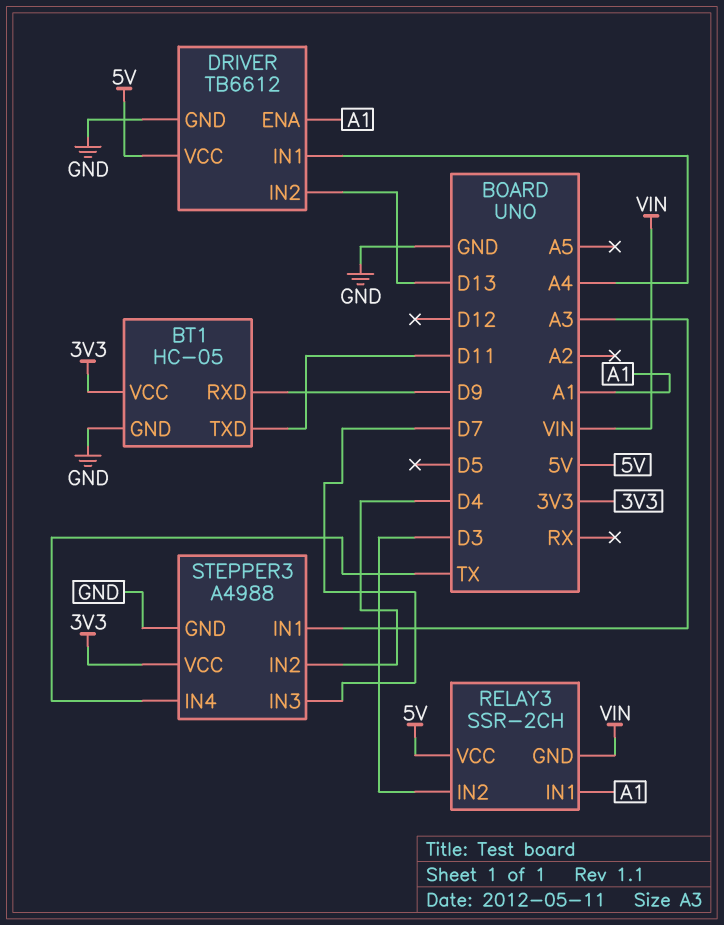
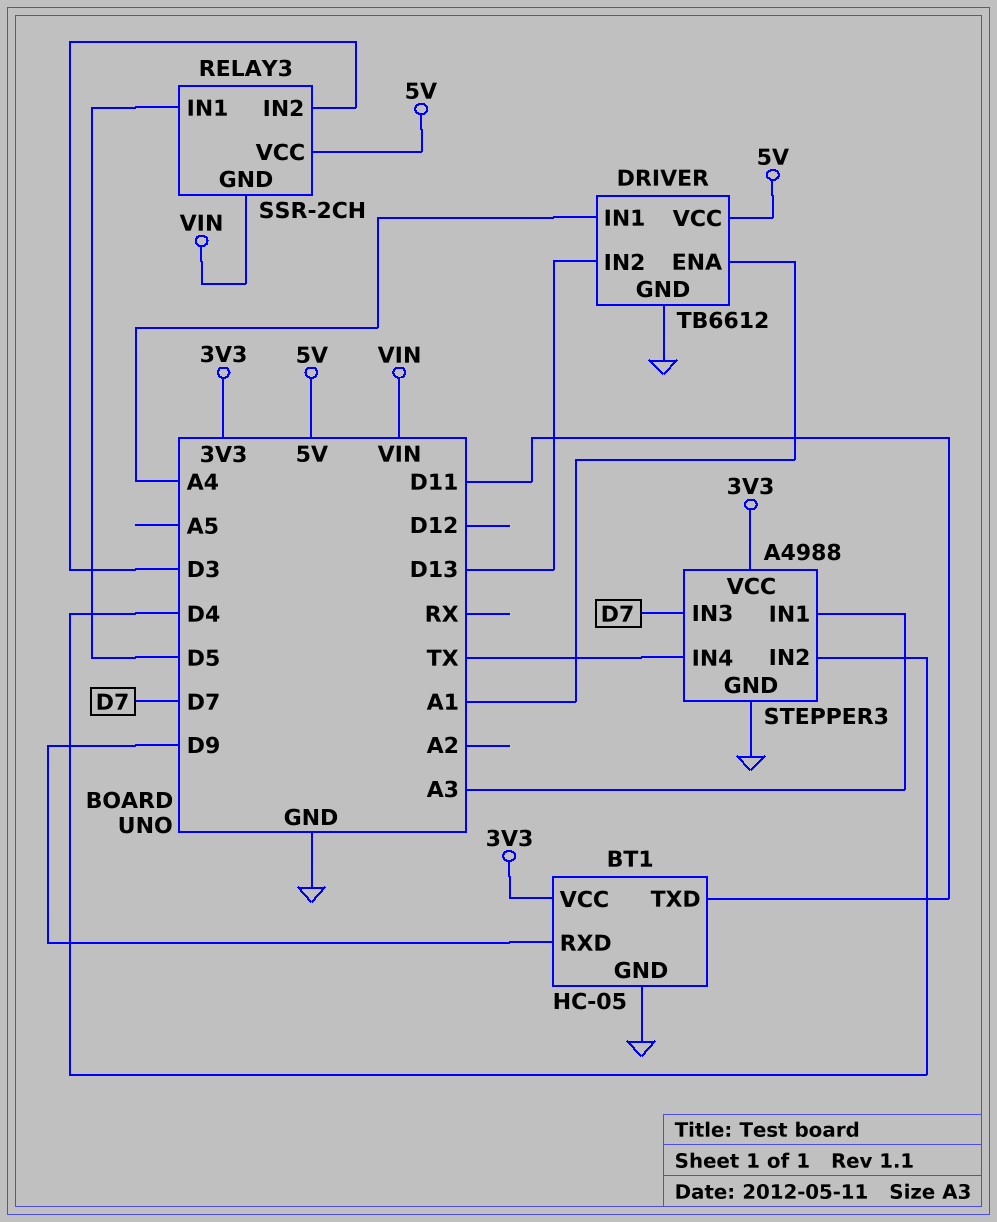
RELAY3 pin IN1: A1 -> D5

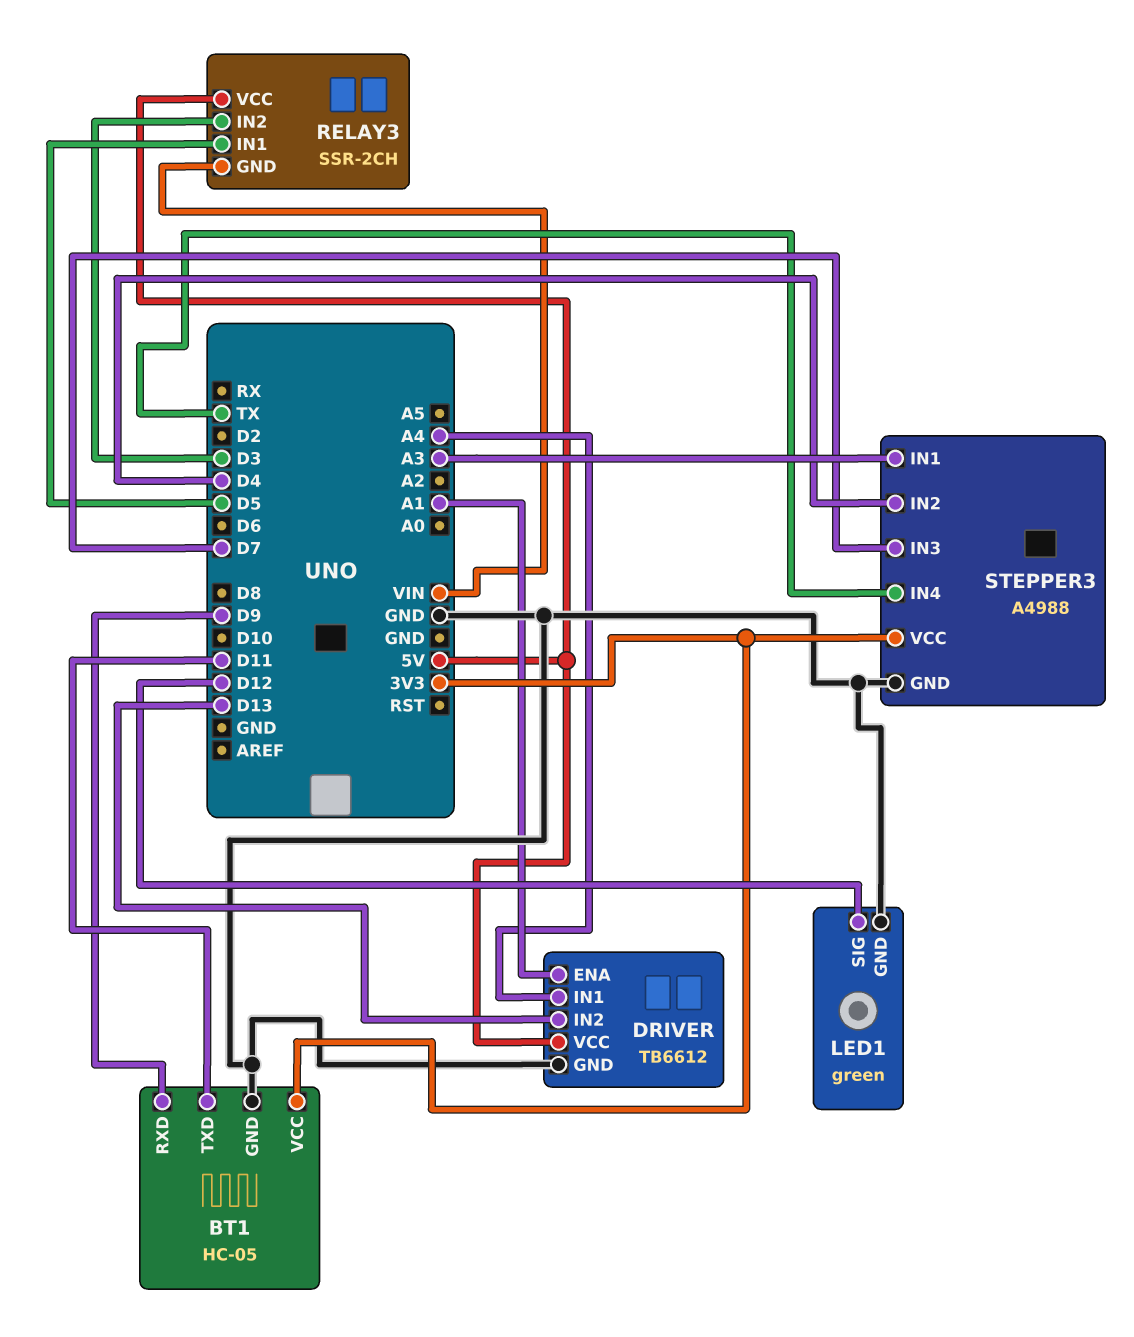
LED1: none -> green
LED1 pin GND: none -> GND
LED1 pin SIG: none -> D12

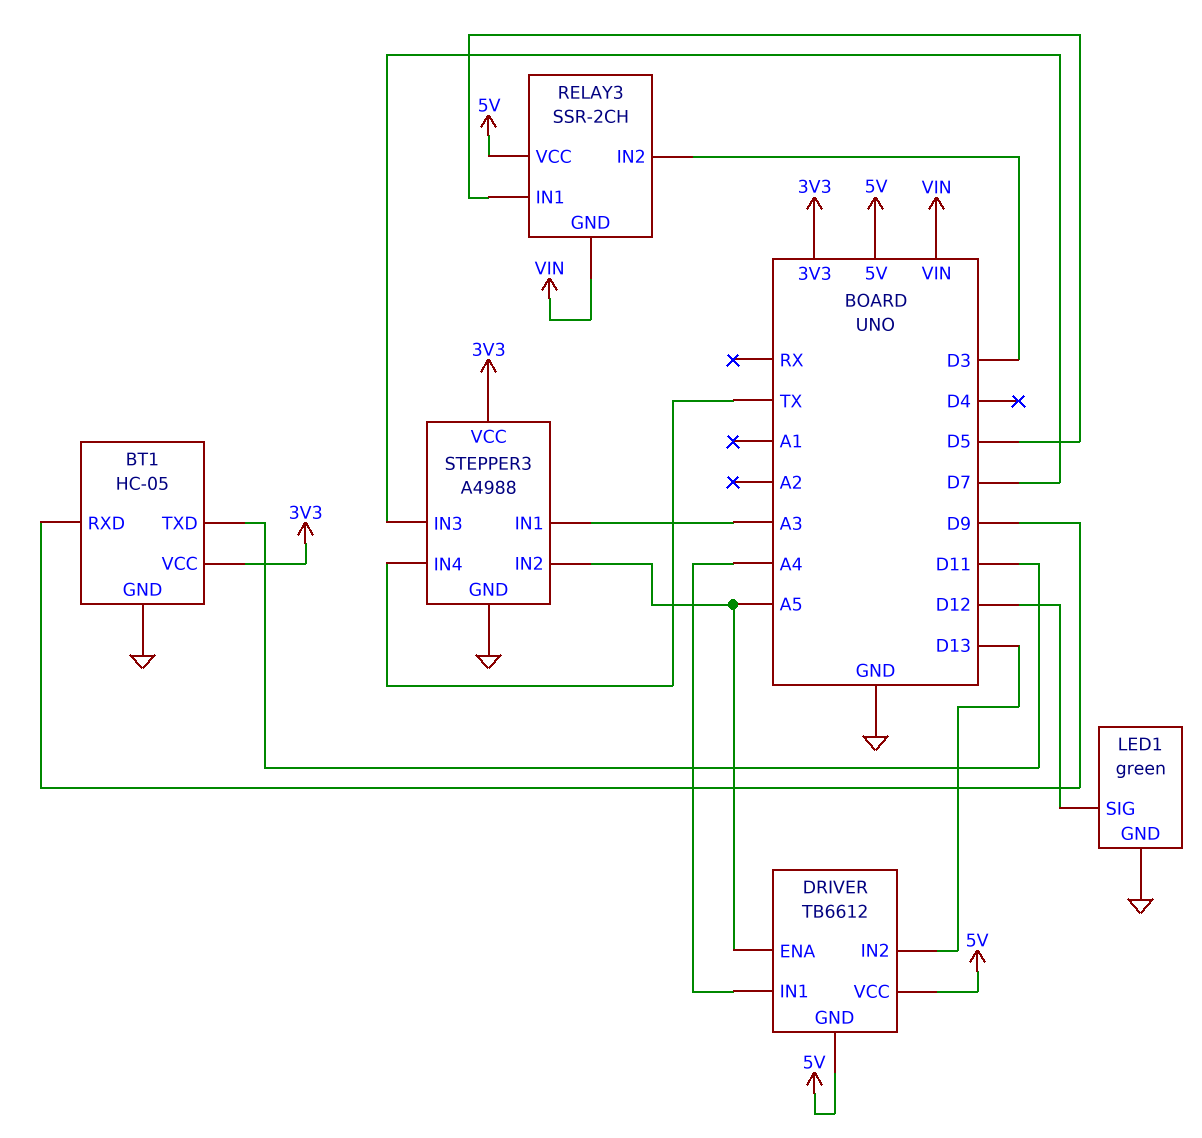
DRIVER pin ENA: A1 -> A5
DRIVER pin GND: GND -> 5V
STEPPER3 pin IN2: D4 -> A5

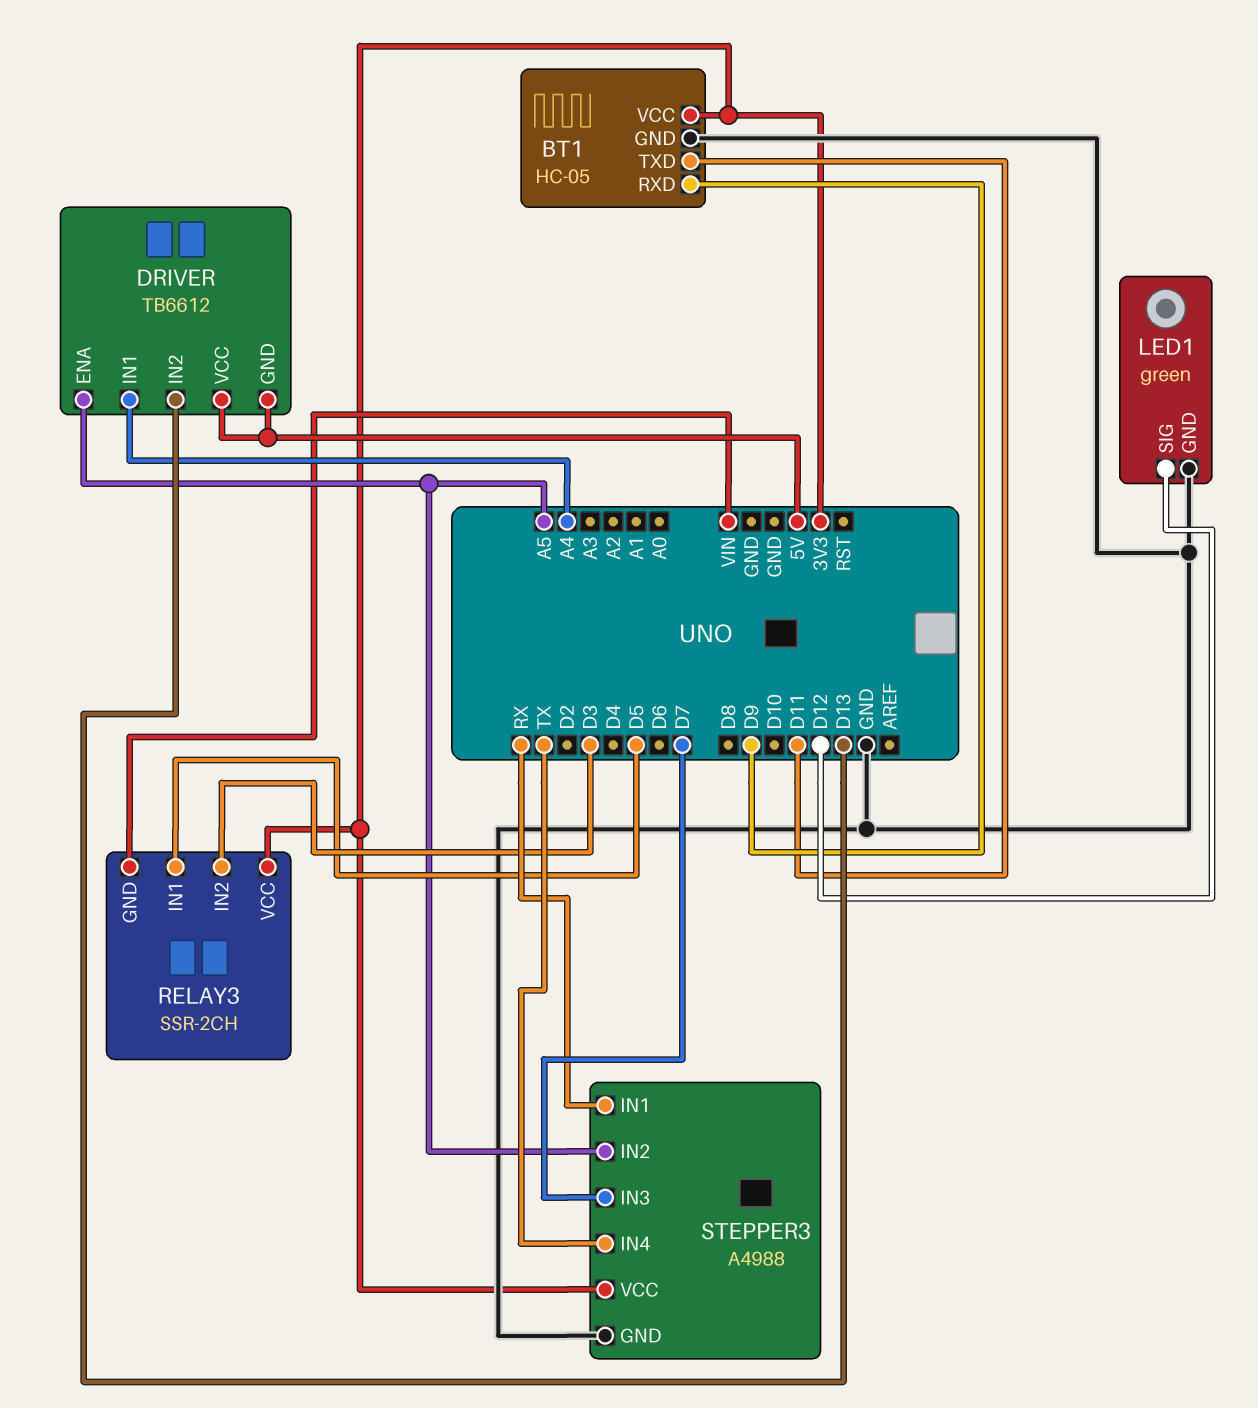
RELAY3 pin VCC: 5V -> 3V3
STEPPER3 pin IN1: A3 -> RX

